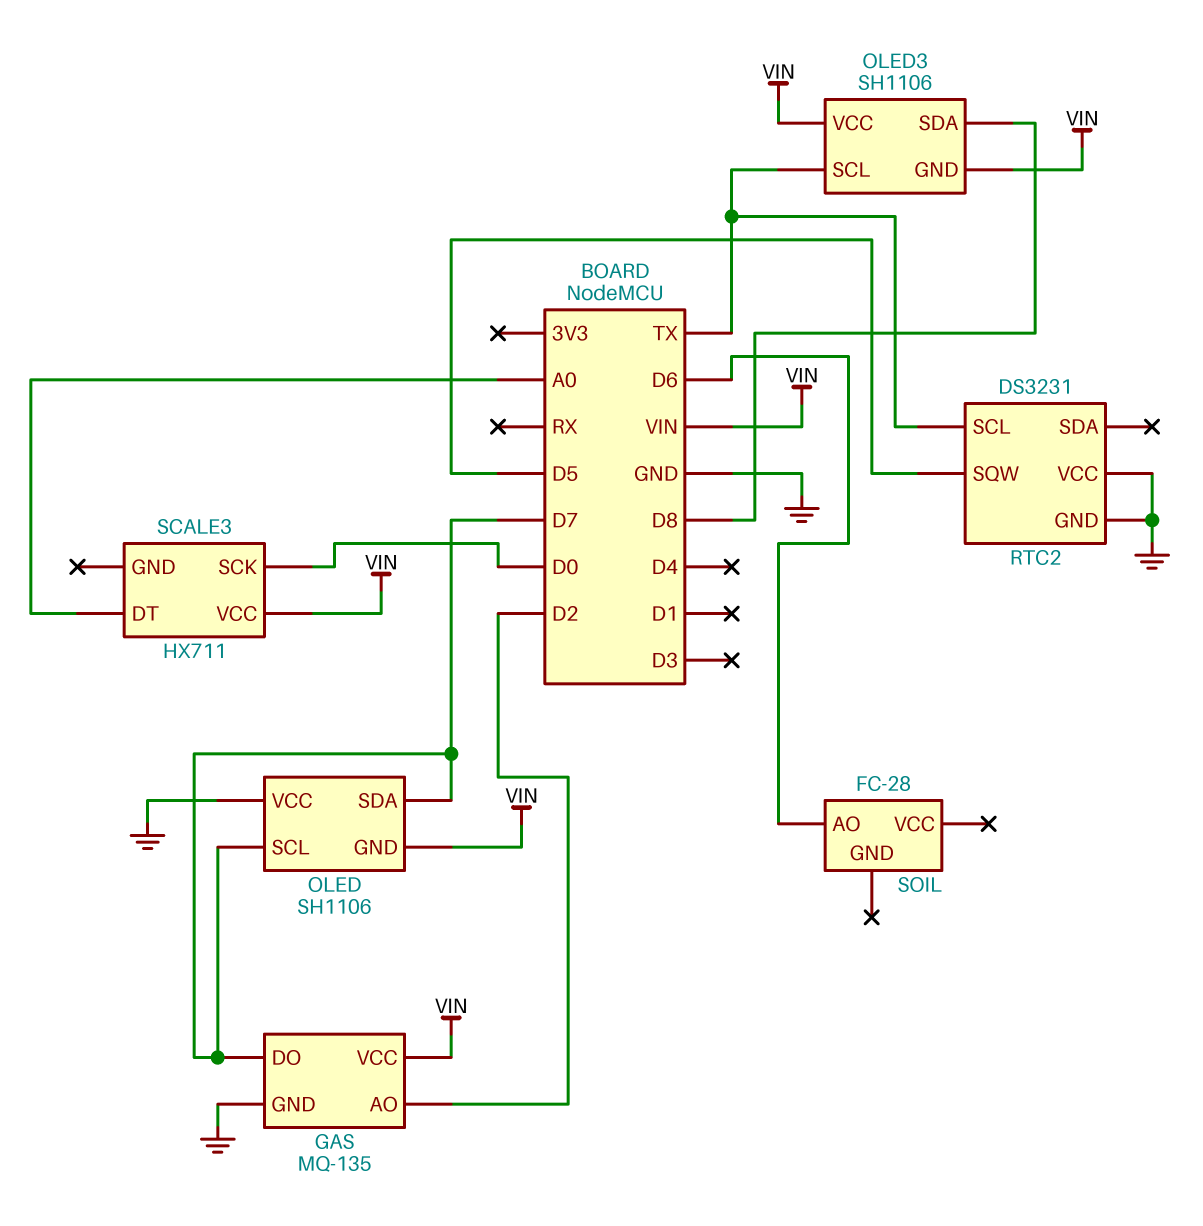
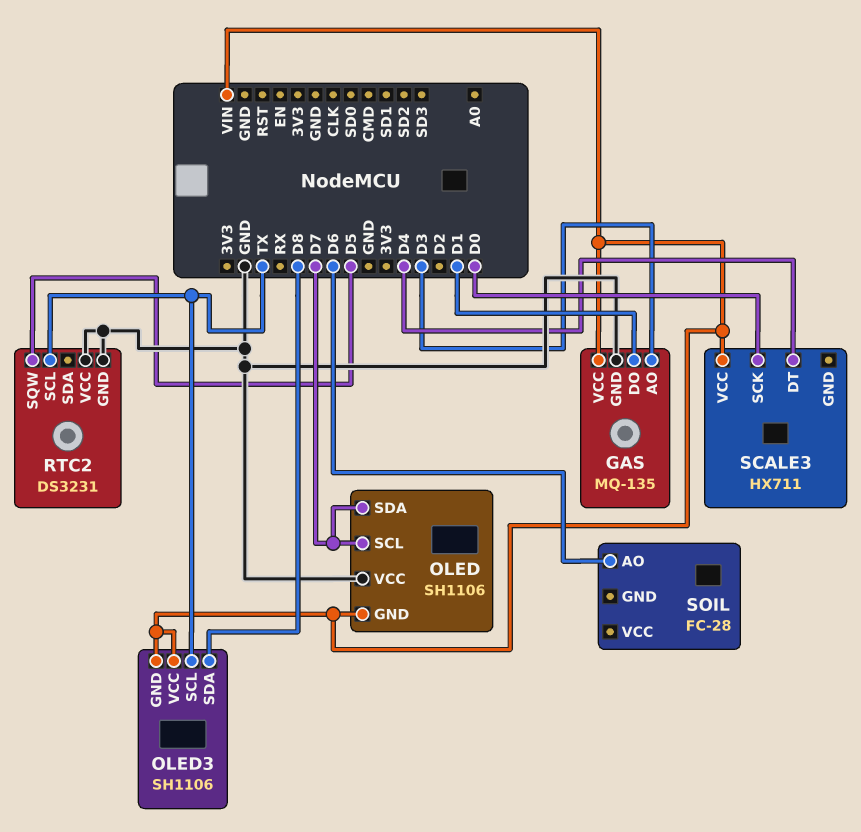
GAS pin AO: D2 -> D3
GAS pin DO: D7 -> D1
SCALE3 pin DT: A0 -> D4

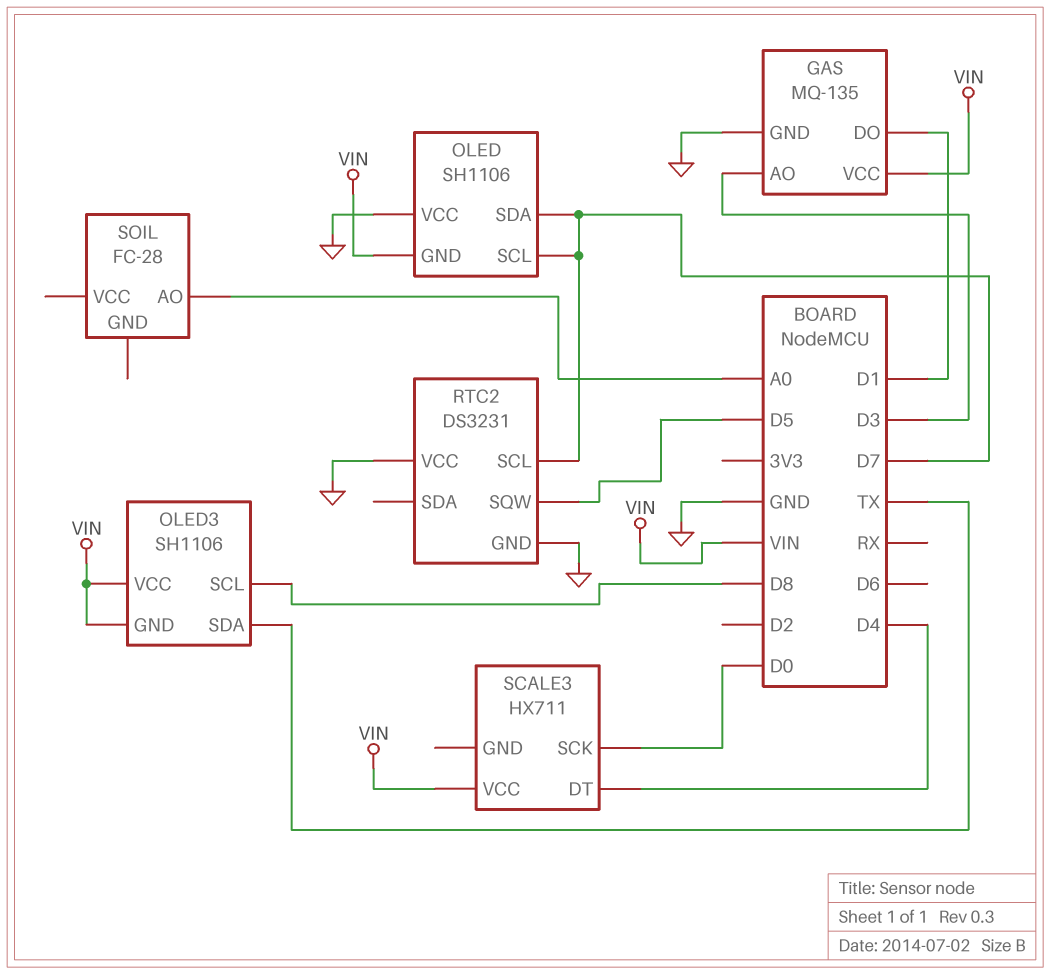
OLED3 pin SCL: TX -> D8
OLED3 pin SDA: D8 -> TX
RTC2 pin SCL: TX -> D7
SOIL pin AO: D6 -> A0

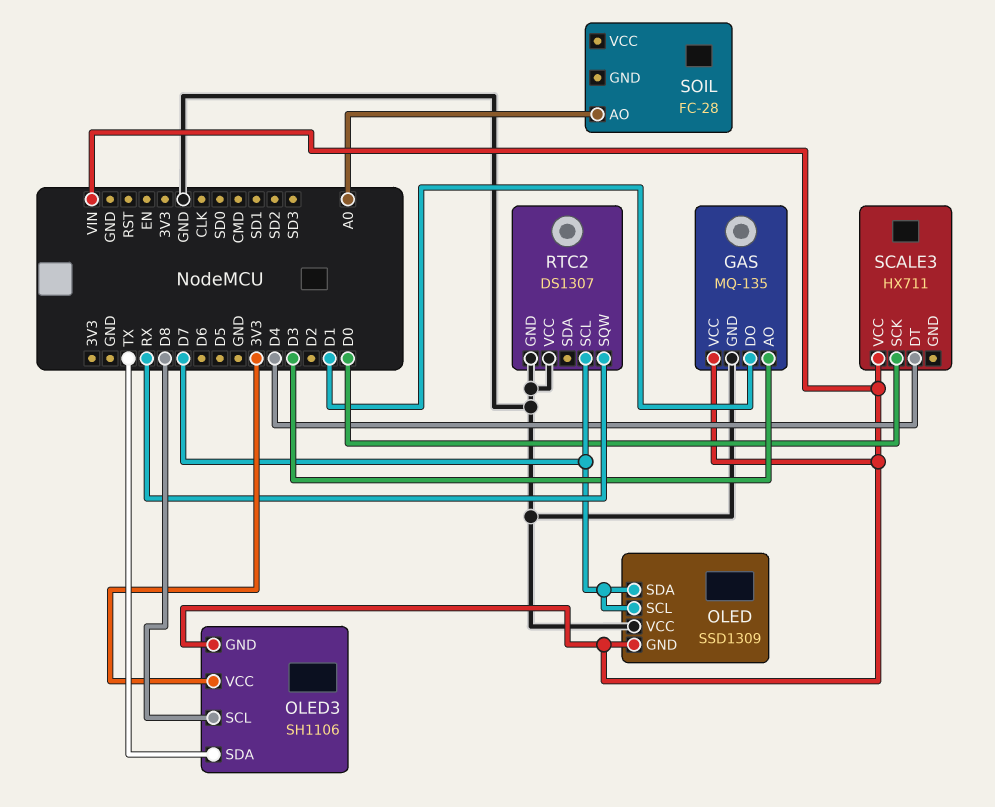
OLED: SH1106 -> SSD1309
OLED3 pin VCC: VIN -> 3V3
RTC2: DS3231 -> DS1307
RTC2 pin SQW: D5 -> RX

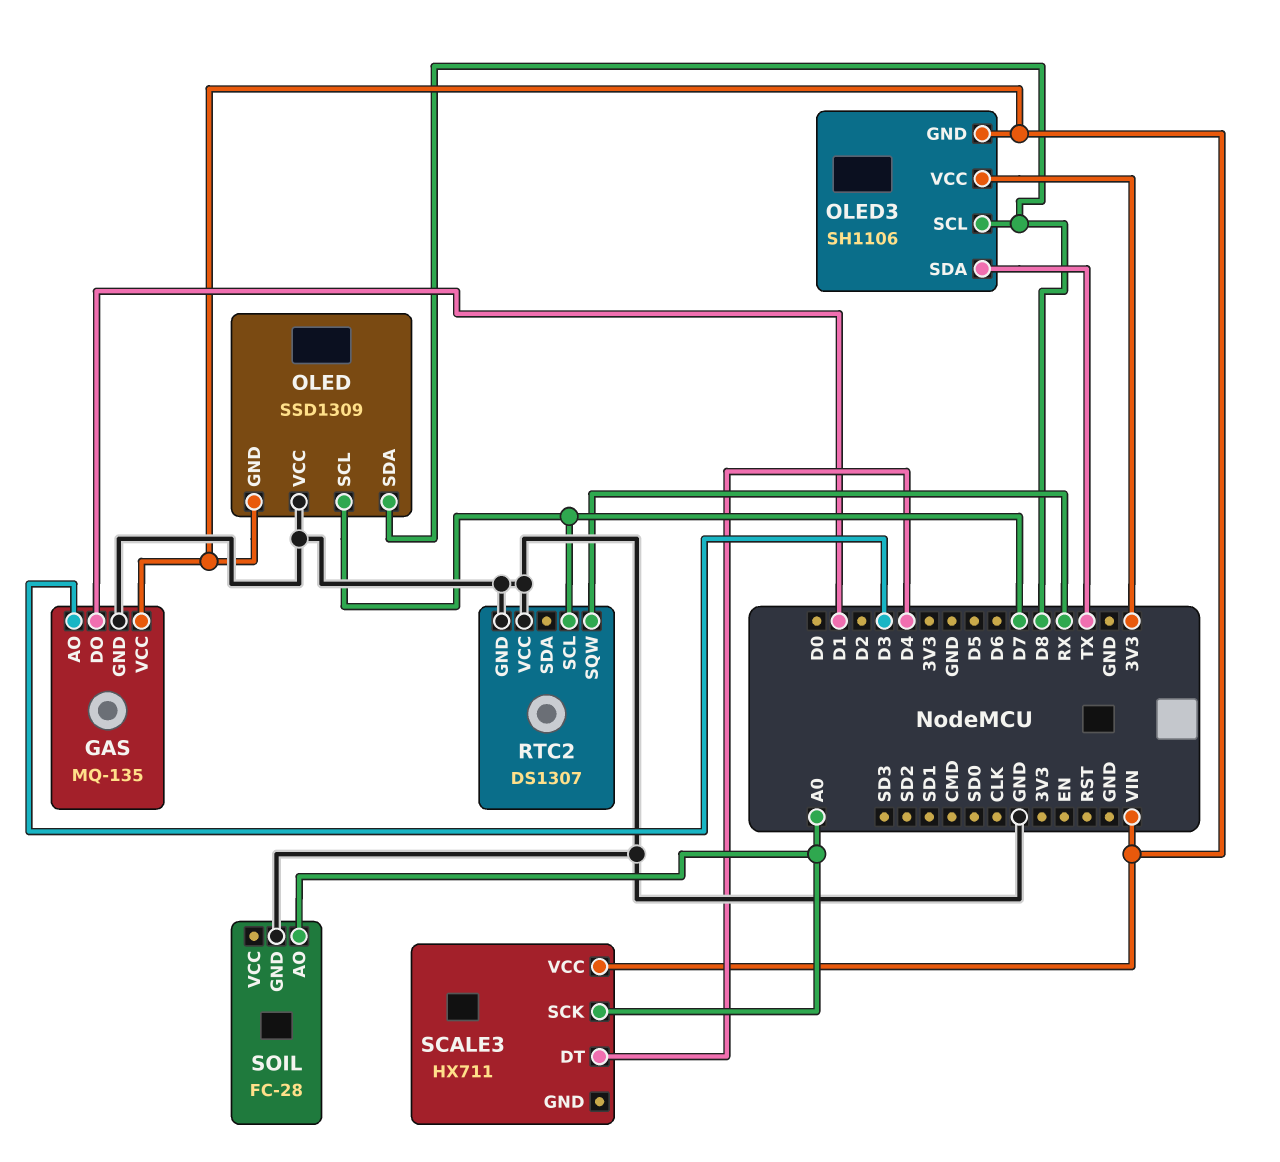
OLED pin SDA: D7 -> D8
SCALE3 pin SCK: D0 -> A0
SOIL pin GND: none -> GND

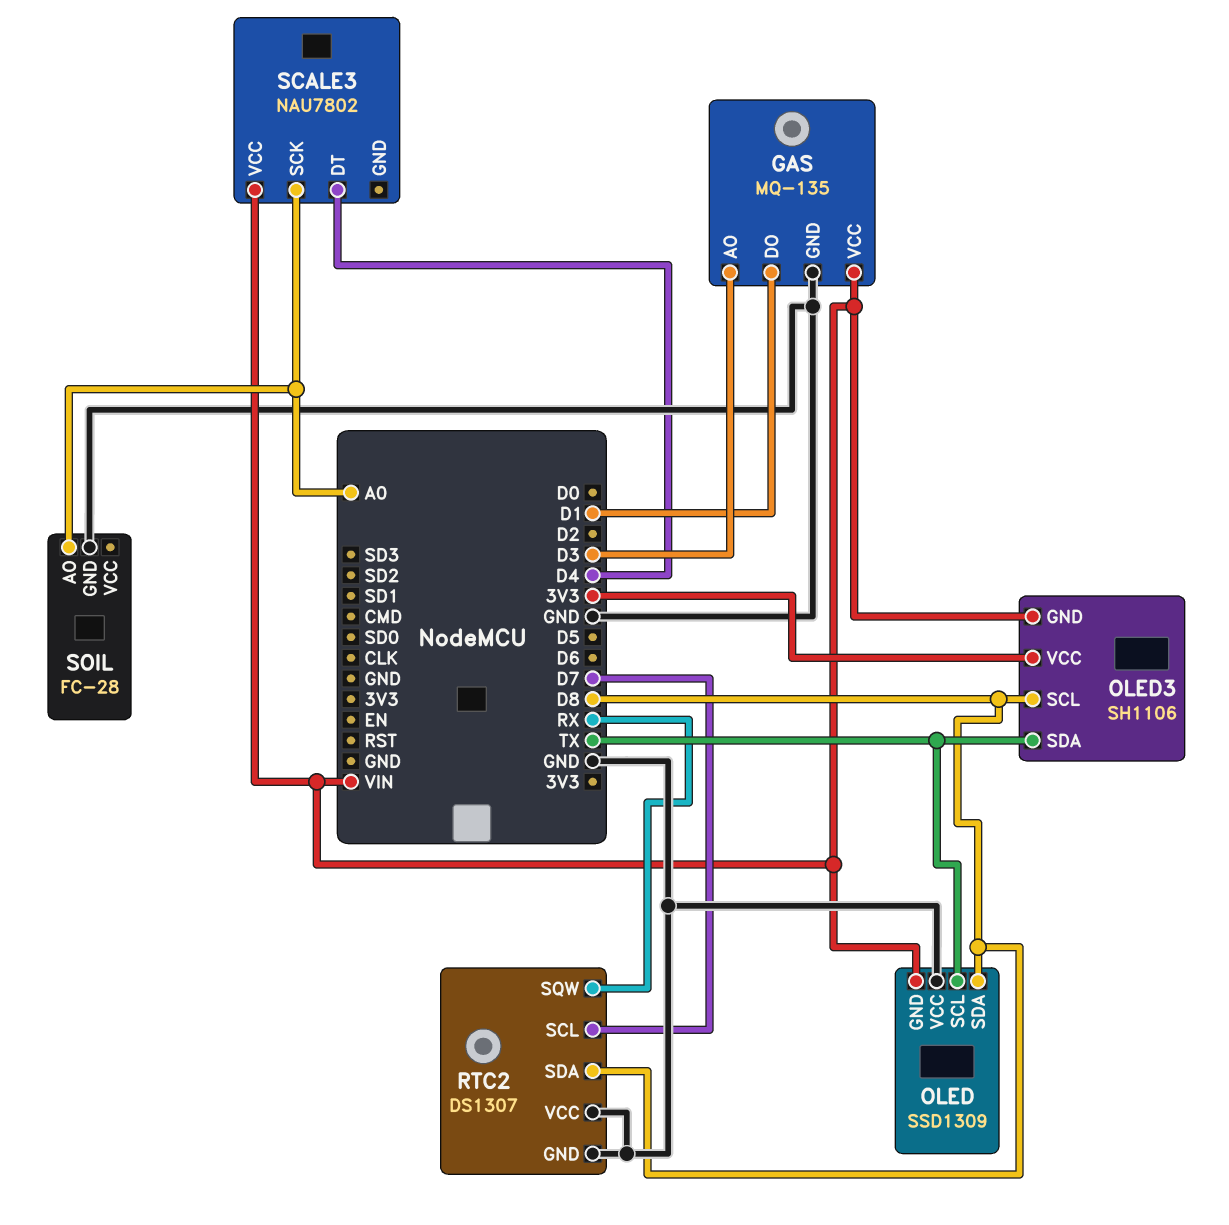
OLED pin SCL: D7 -> TX
RTC2 pin SDA: none -> D8
SCALE3: HX711 -> NAU7802

